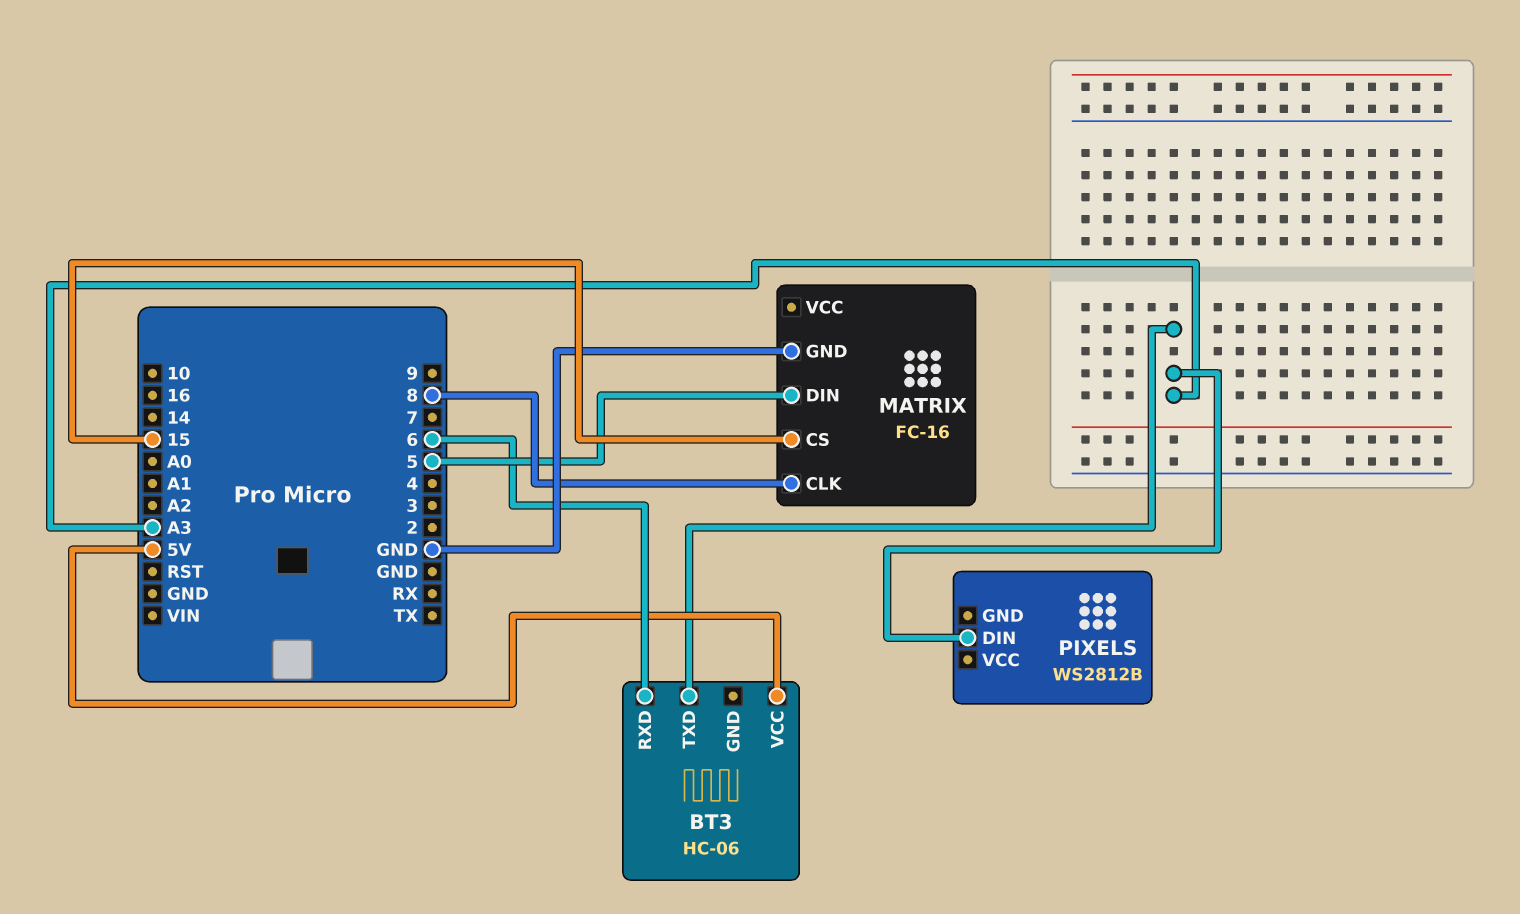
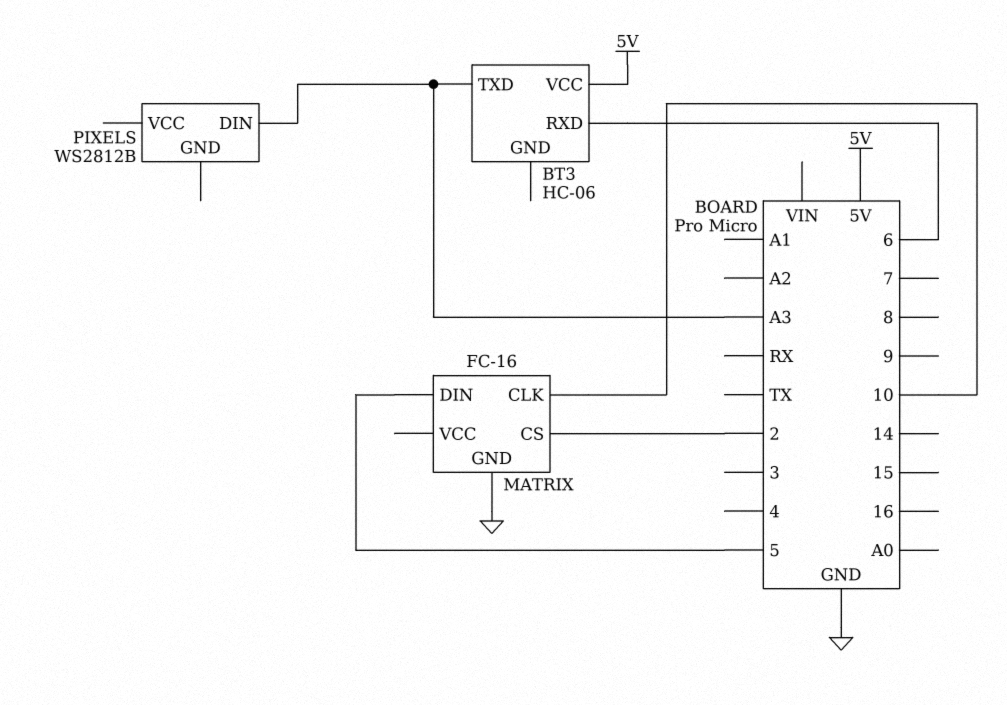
MATRIX pin CLK: 8 -> 10
MATRIX pin CS: 15 -> 2

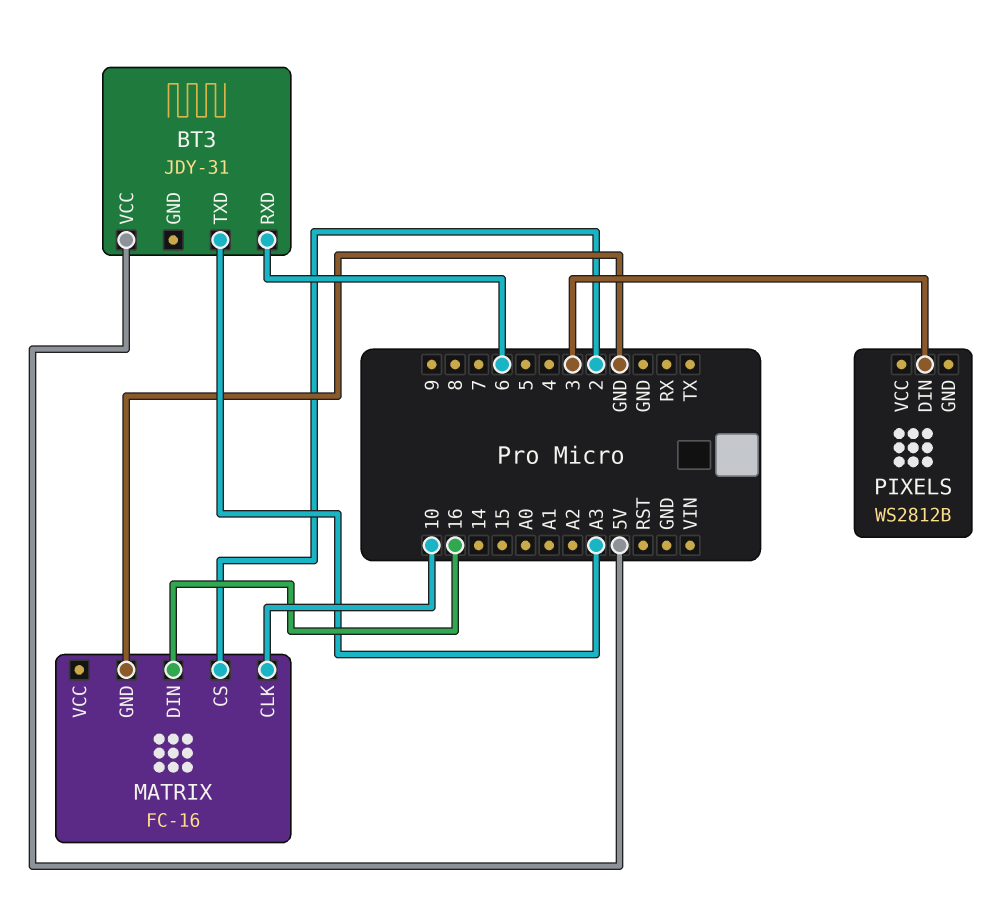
BT3: HC-06 -> JDY-31
MATRIX pin DIN: 5 -> 16
PIXELS pin DIN: A3 -> 3

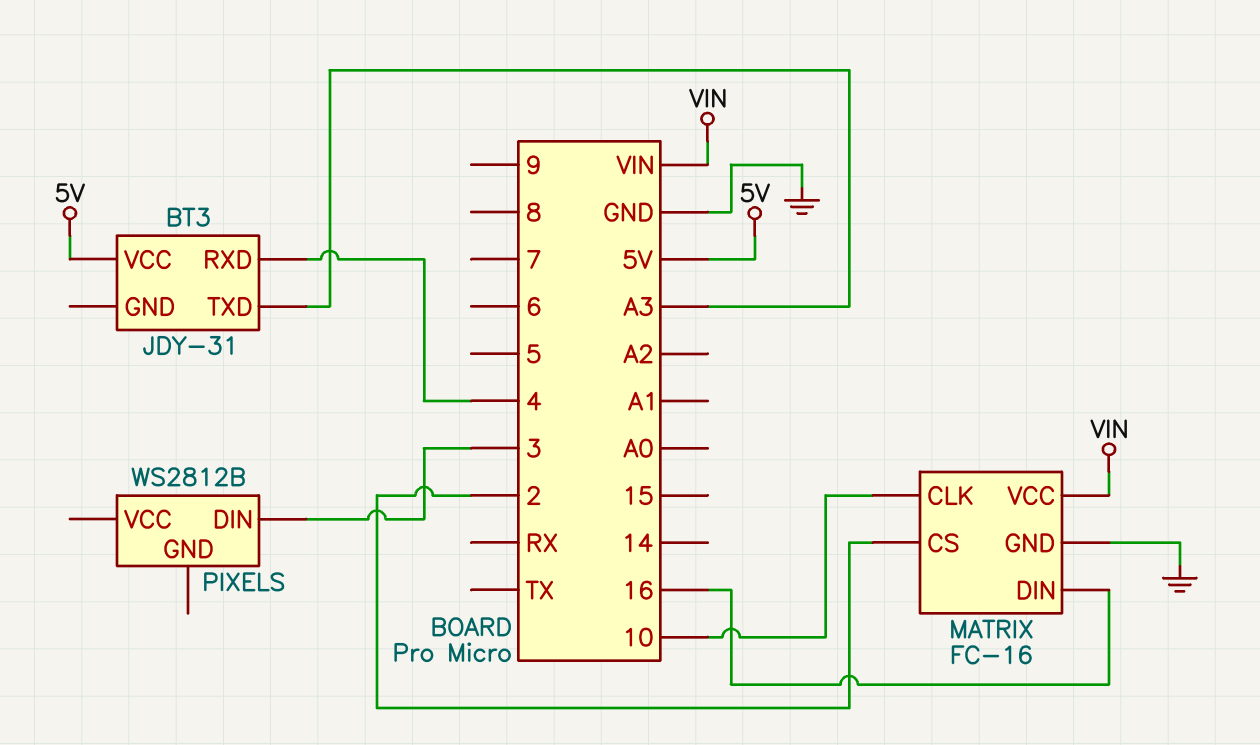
BT3 pin RXD: 6 -> 4
MATRIX pin VCC: none -> VIN

